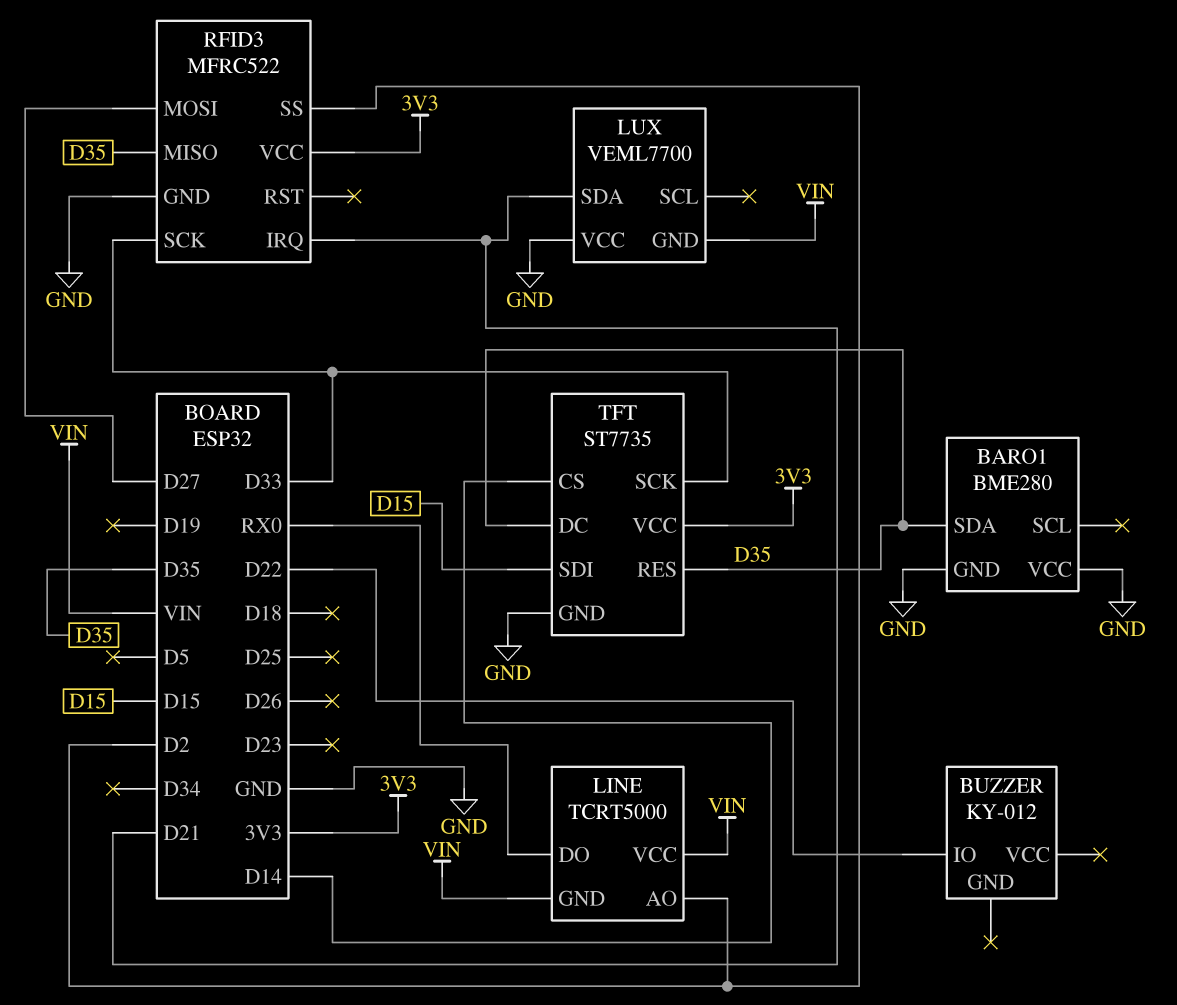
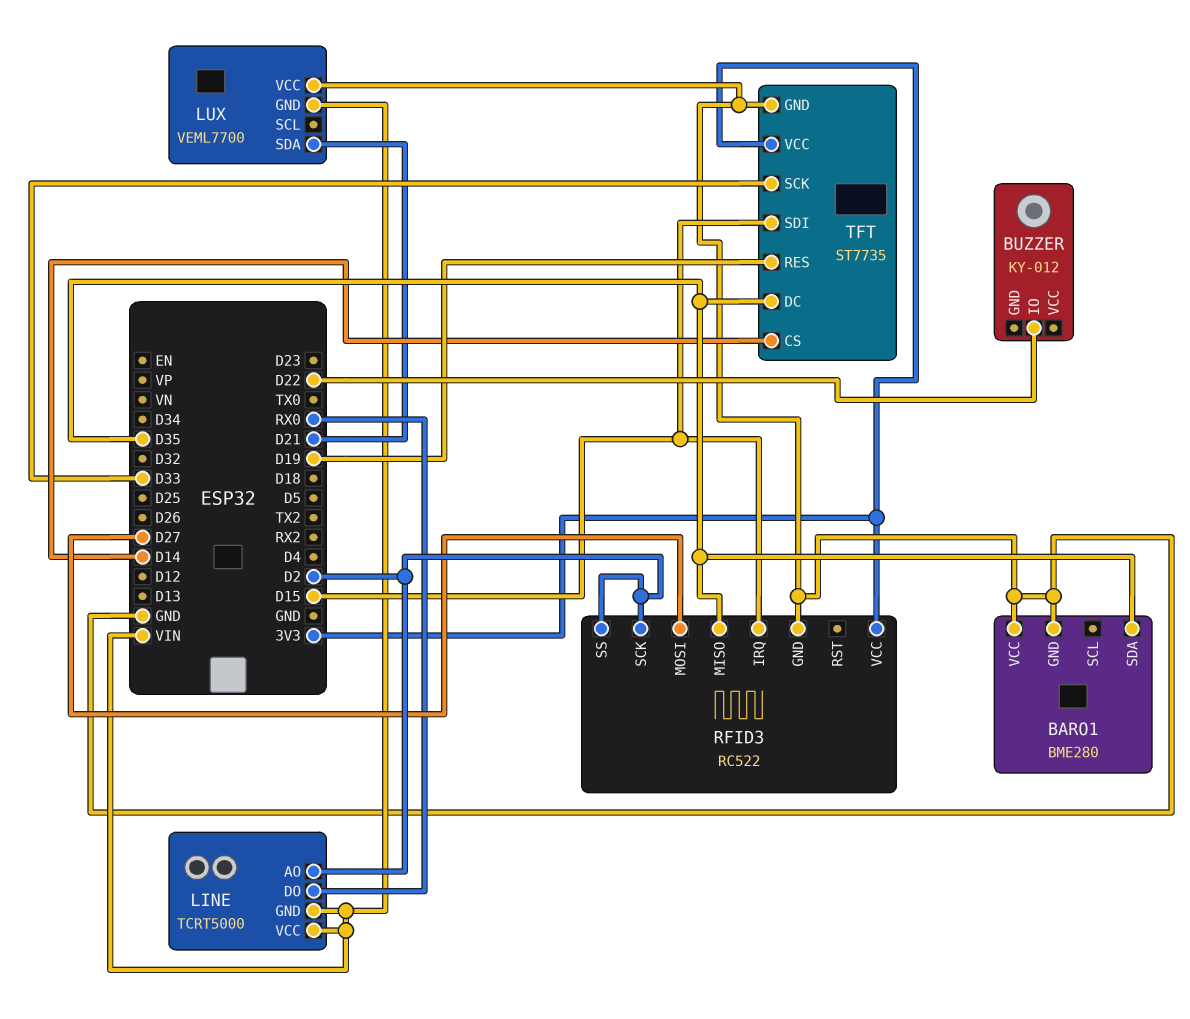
RFID3: MFRC522 -> RC522
RFID3 pin IRQ: D21 -> D15
RFID3 pin SCK: D33 -> D2
TFT pin RES: D35 -> D19

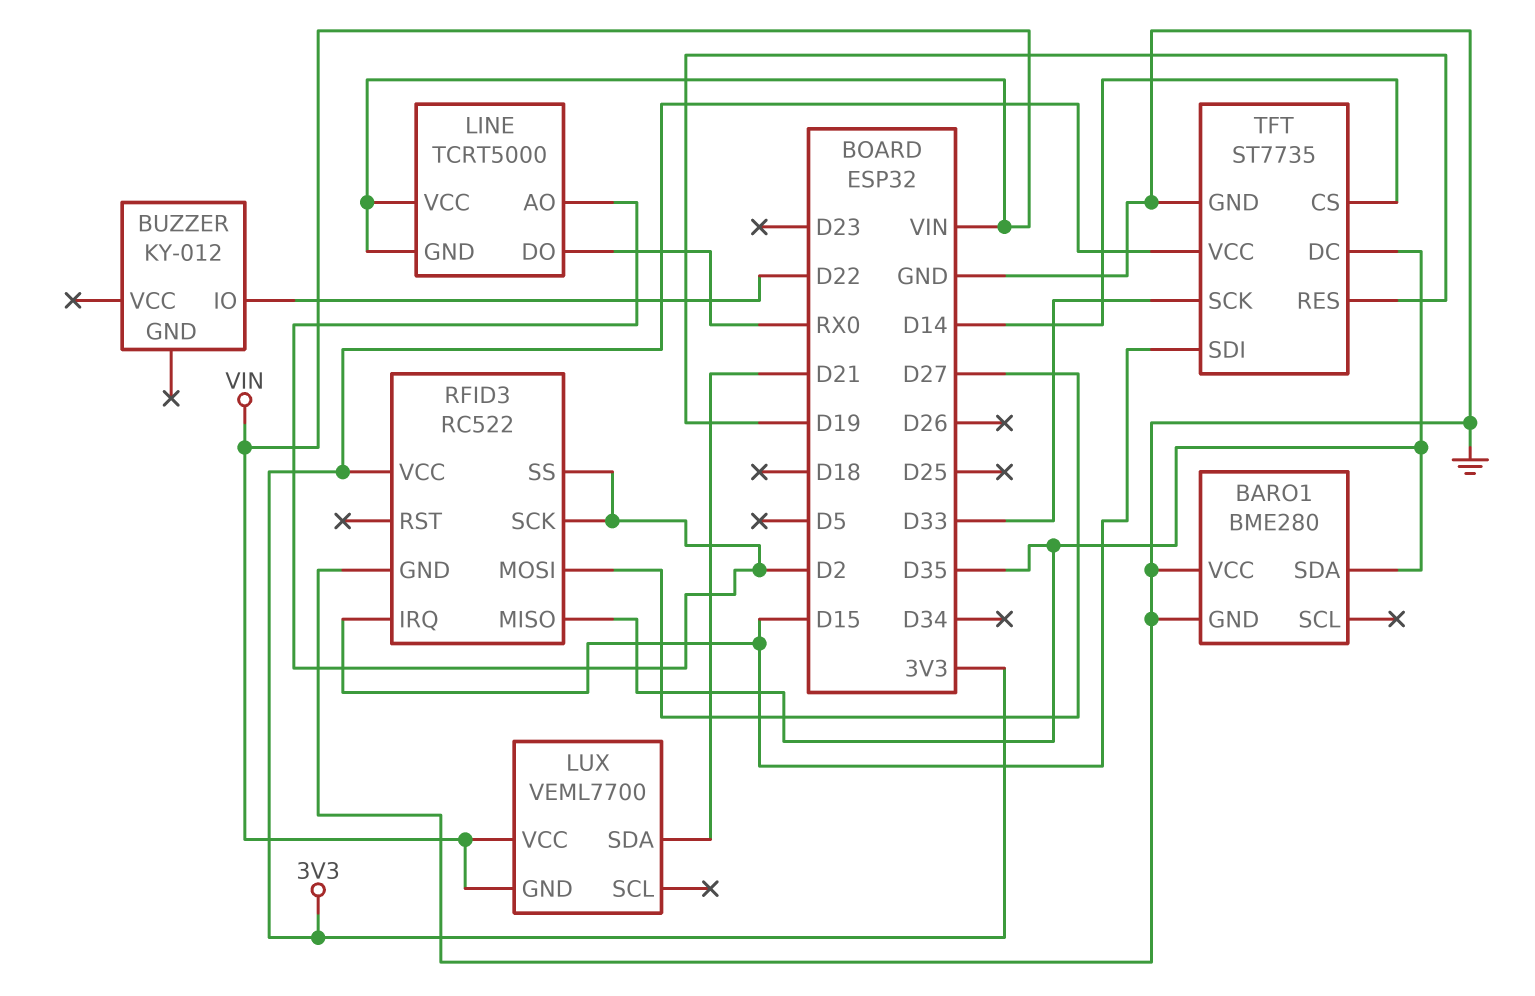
LUX pin VCC: GND -> VIN

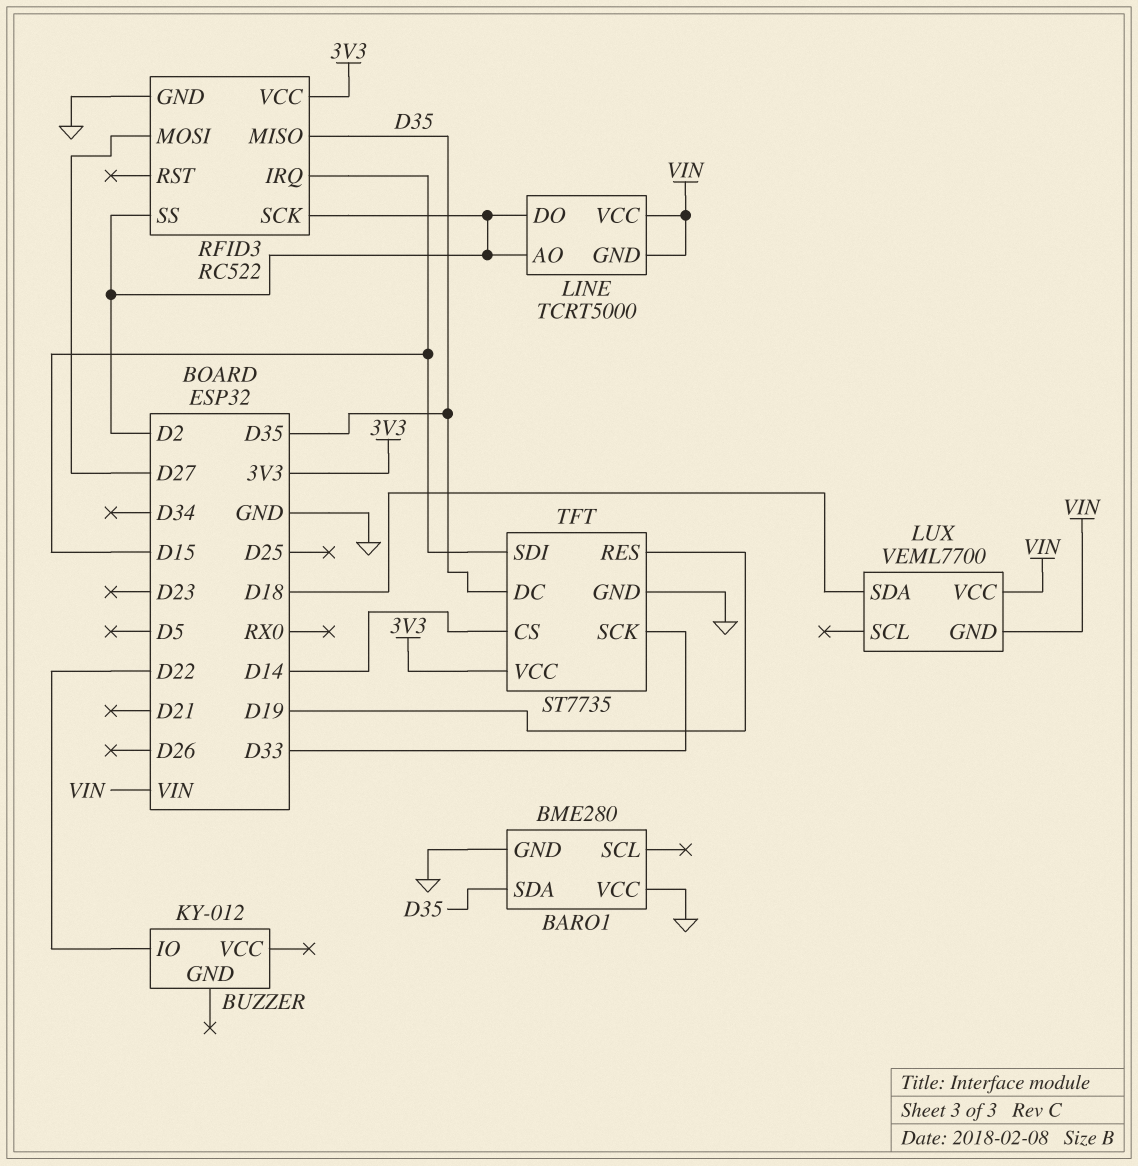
LINE pin DO: RX0 -> D2
LUX pin SDA: D21 -> D18

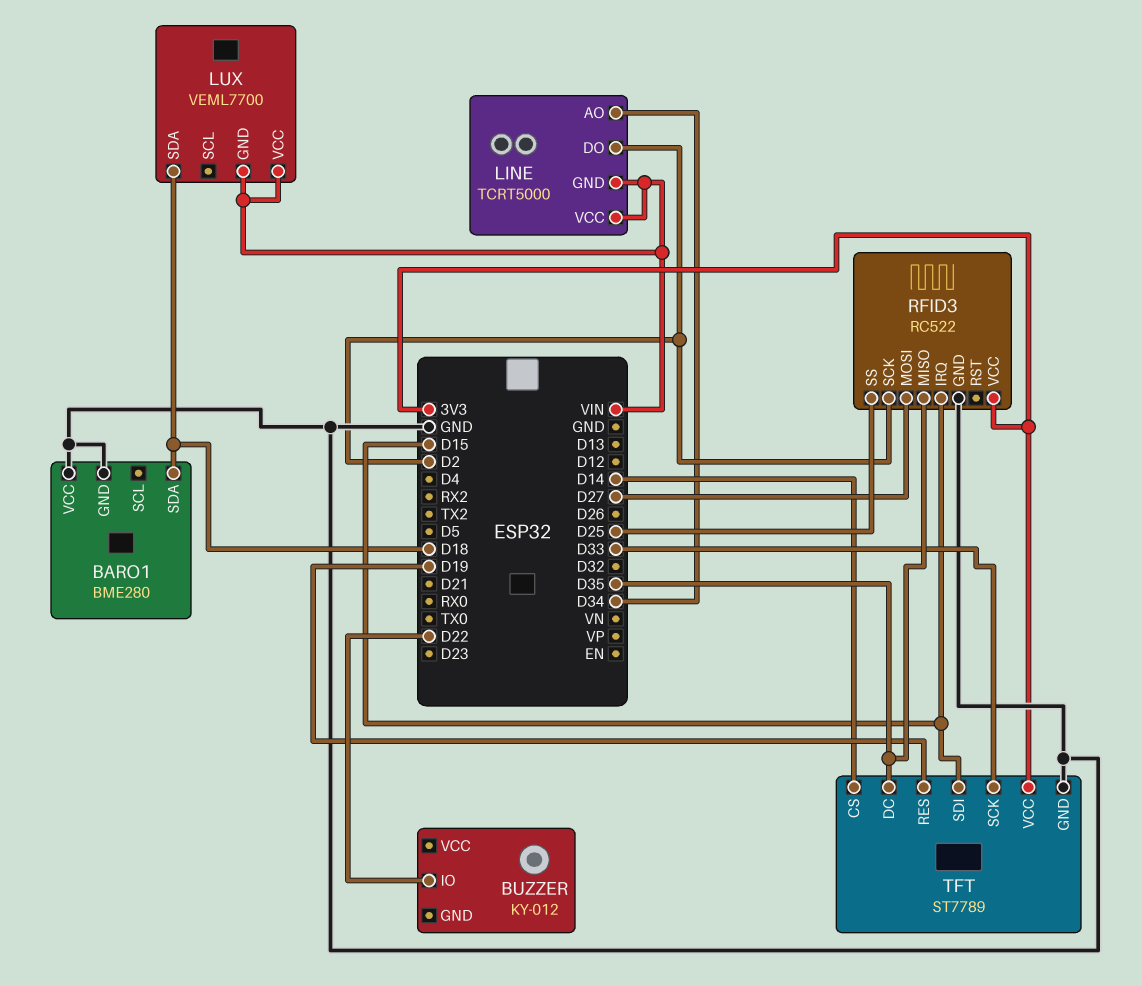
BARO1 pin SDA: D35 -> D18
LINE pin AO: D2 -> D34
RFID3 pin SS: D2 -> D25
TFT: ST7735 -> ST7789

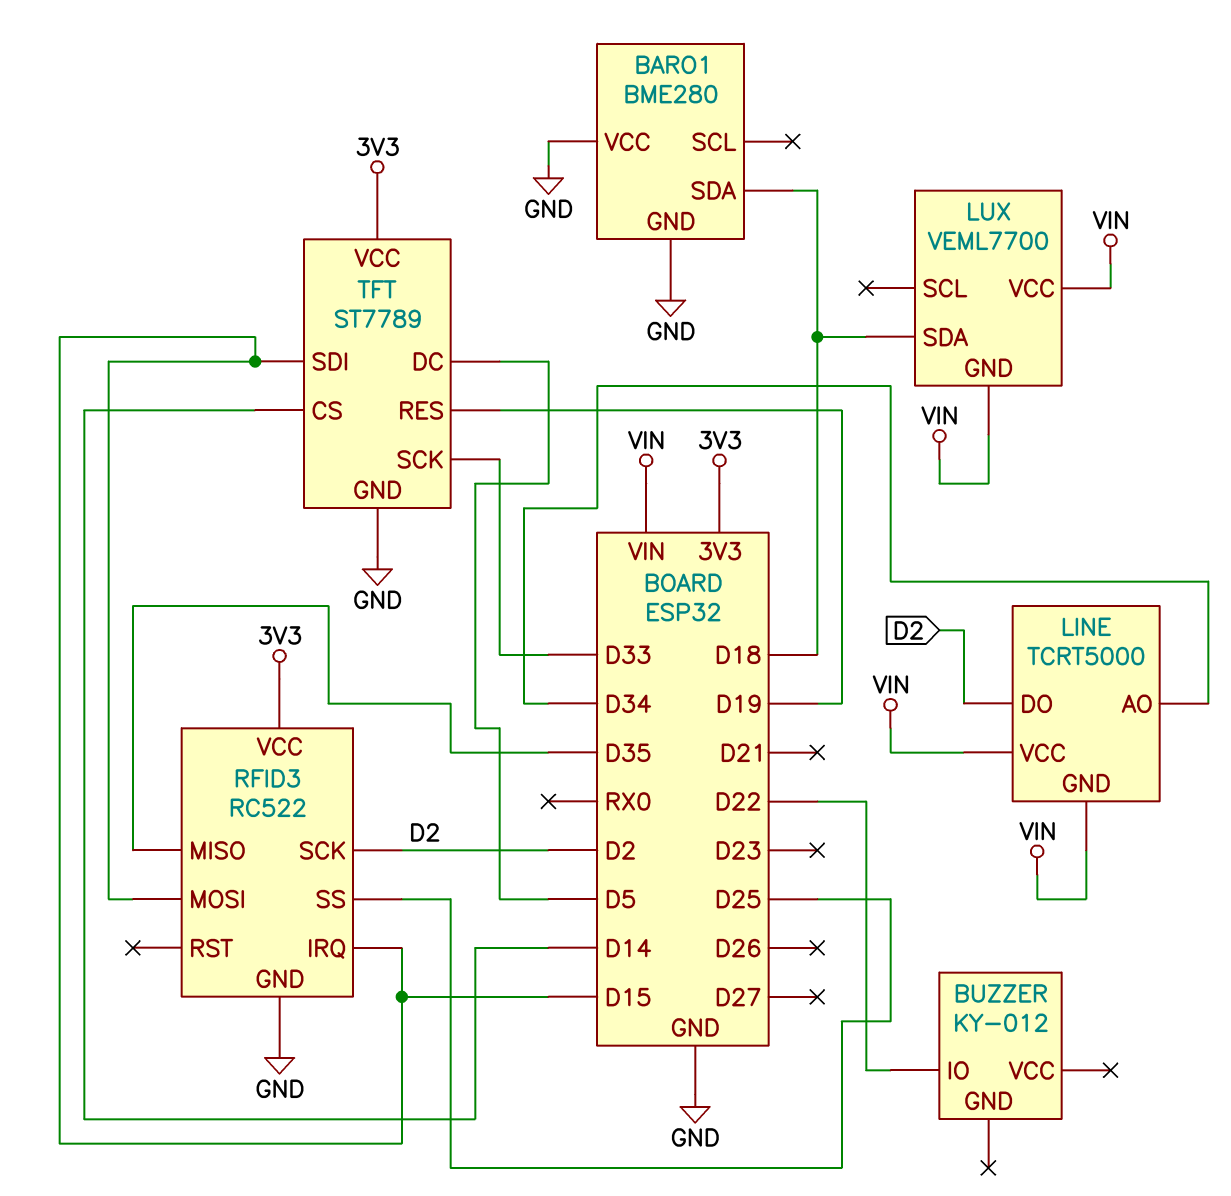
RFID3 pin MOSI: D27 -> D15
TFT pin DC: D35 -> D5

